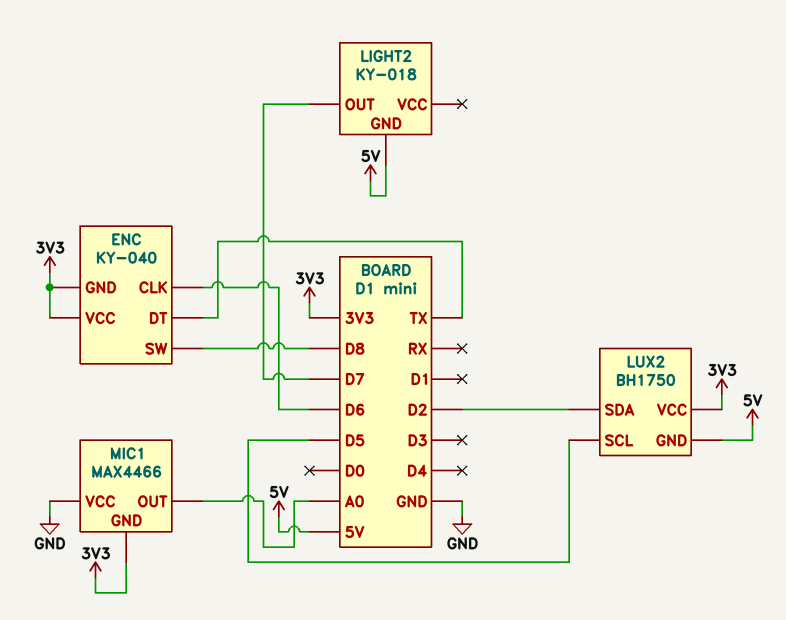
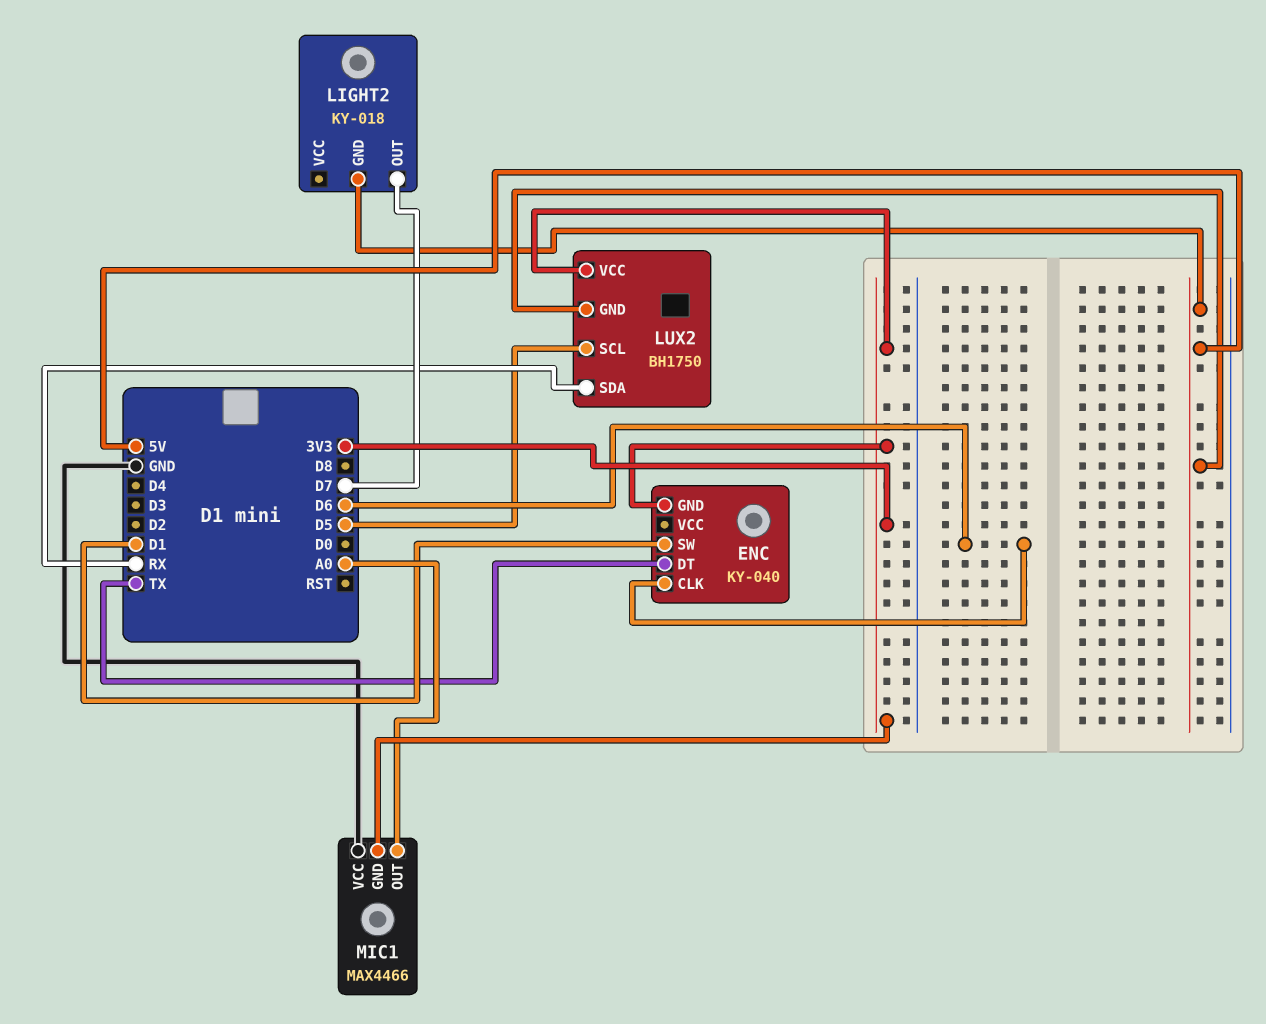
ENC pin SW: D8 -> D1
ENC pin VCC: 3V3 -> none
LUX2 pin SDA: D2 -> RX

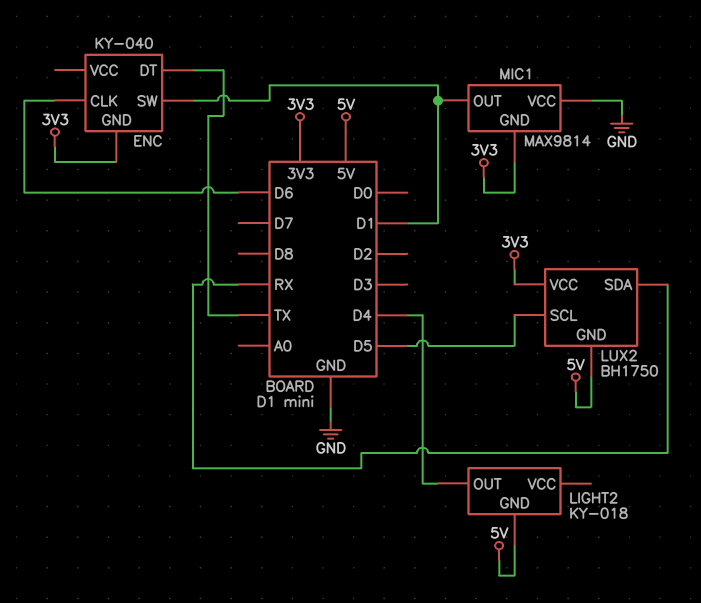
LIGHT2 pin OUT: D7 -> D4
MIC1: MAX4466 -> MAX9814
MIC1 pin OUT: A0 -> D1

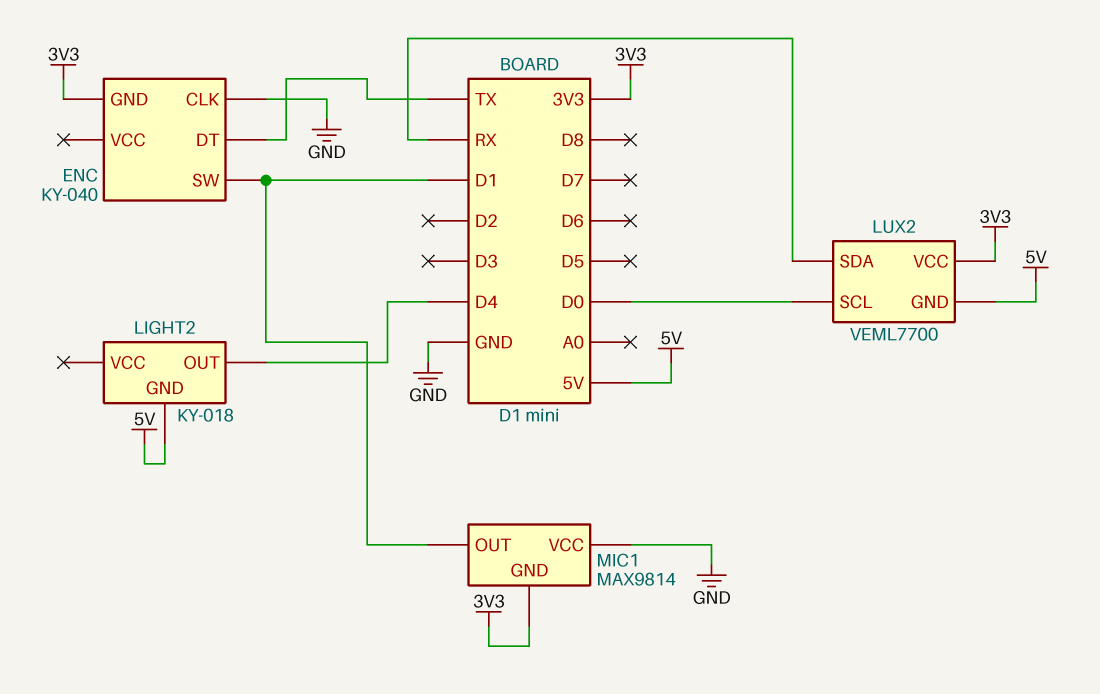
ENC pin CLK: D6 -> GND
LUX2: BH1750 -> VEML7700
LUX2 pin SCL: D5 -> D0

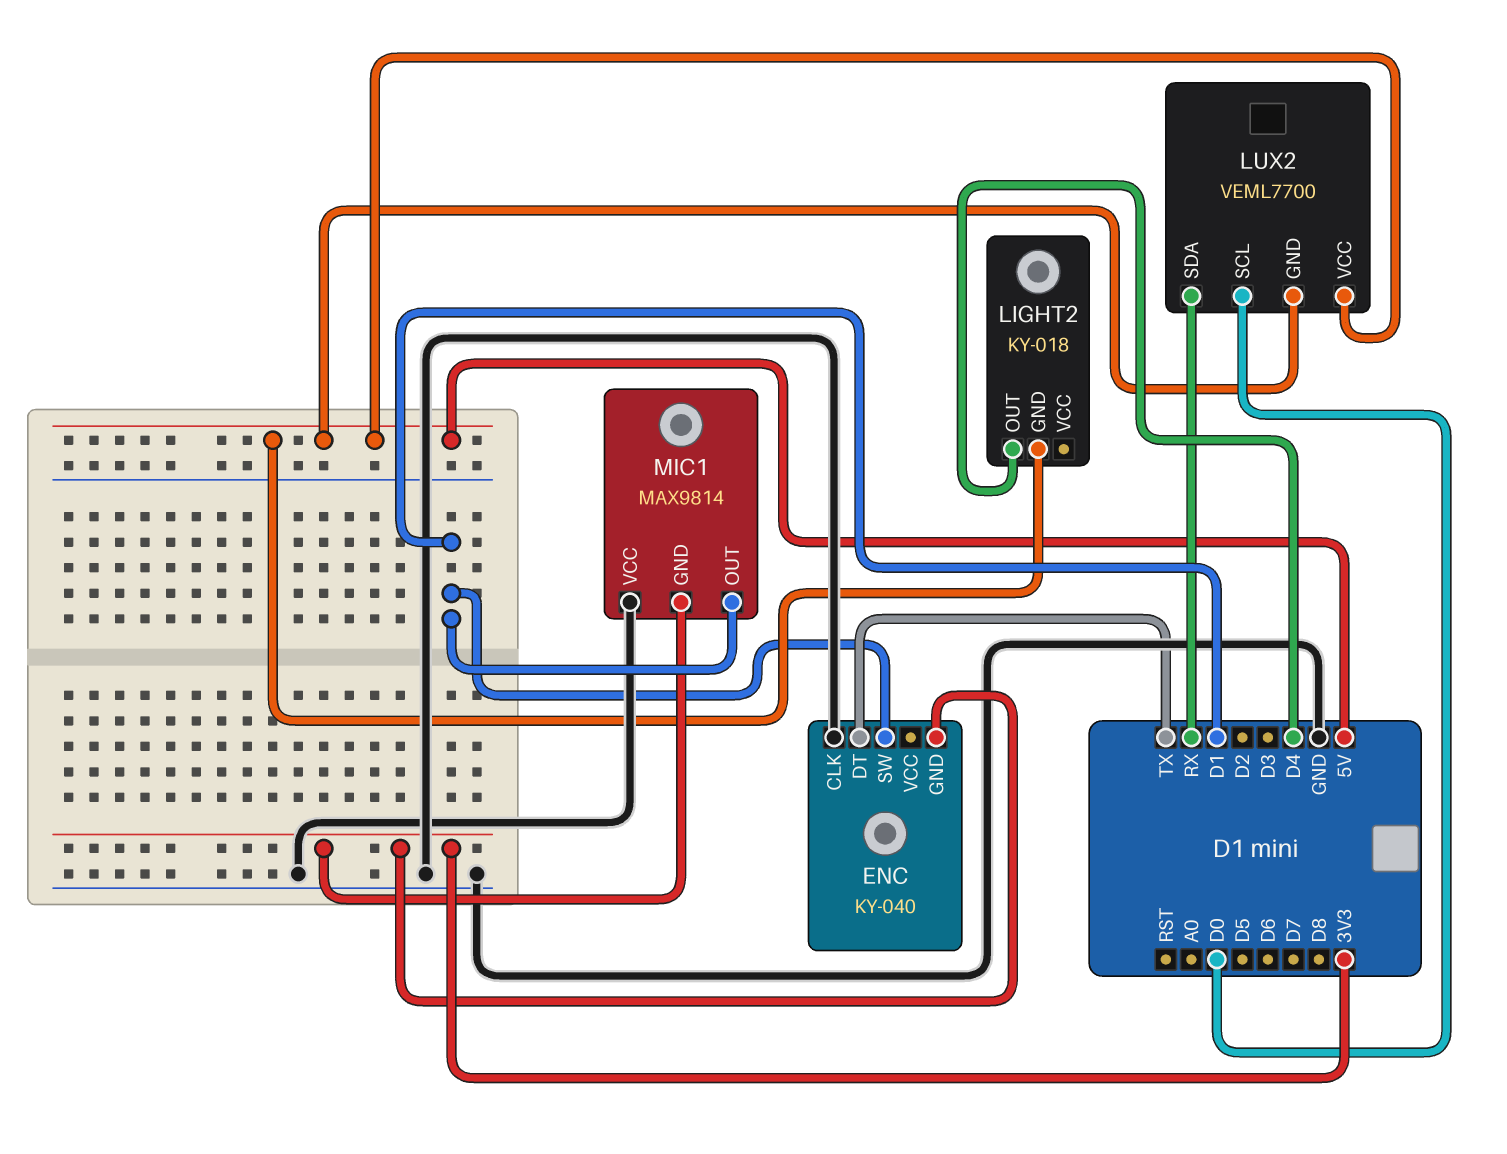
LUX2 pin VCC: 3V3 -> 5V

